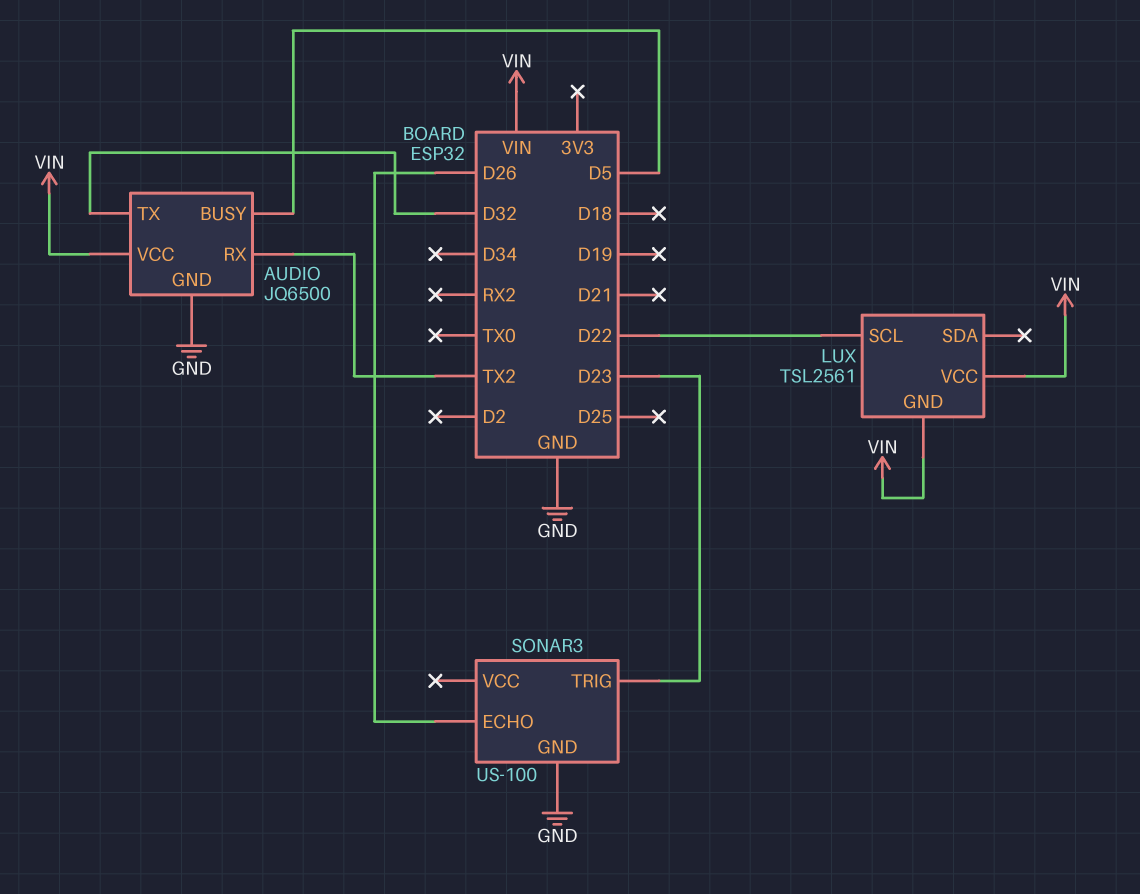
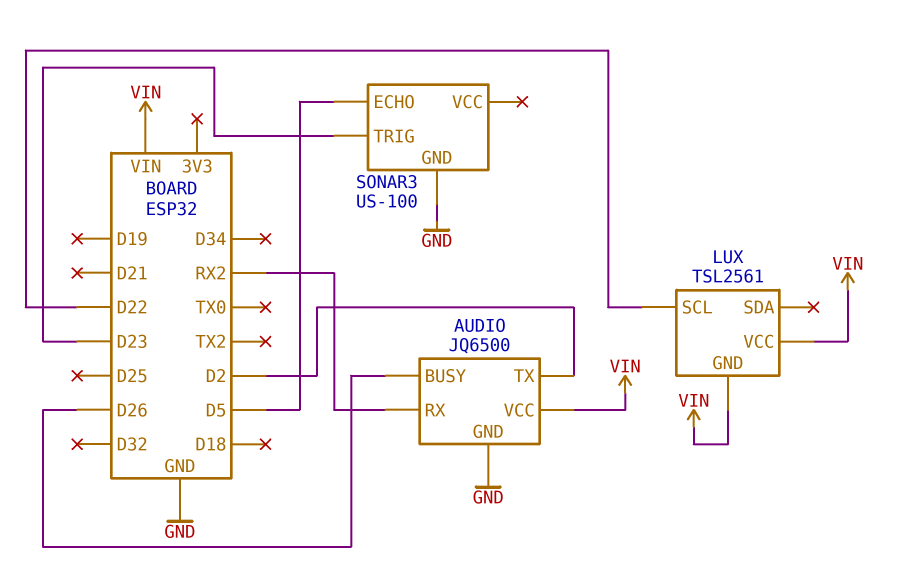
AUDIO pin BUSY: D5 -> D26
AUDIO pin RX: TX2 -> RX2
AUDIO pin TX: D32 -> D2
SONAR3 pin ECHO: D26 -> D5

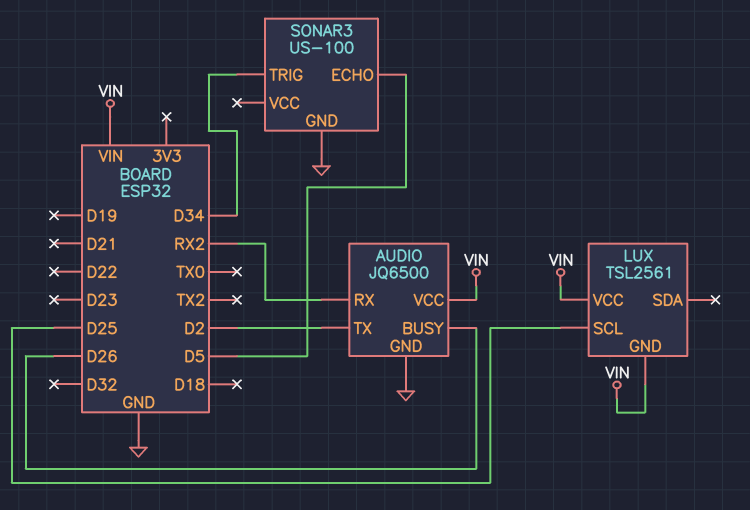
LUX pin SCL: D22 -> D25
SONAR3 pin TRIG: D23 -> D34

